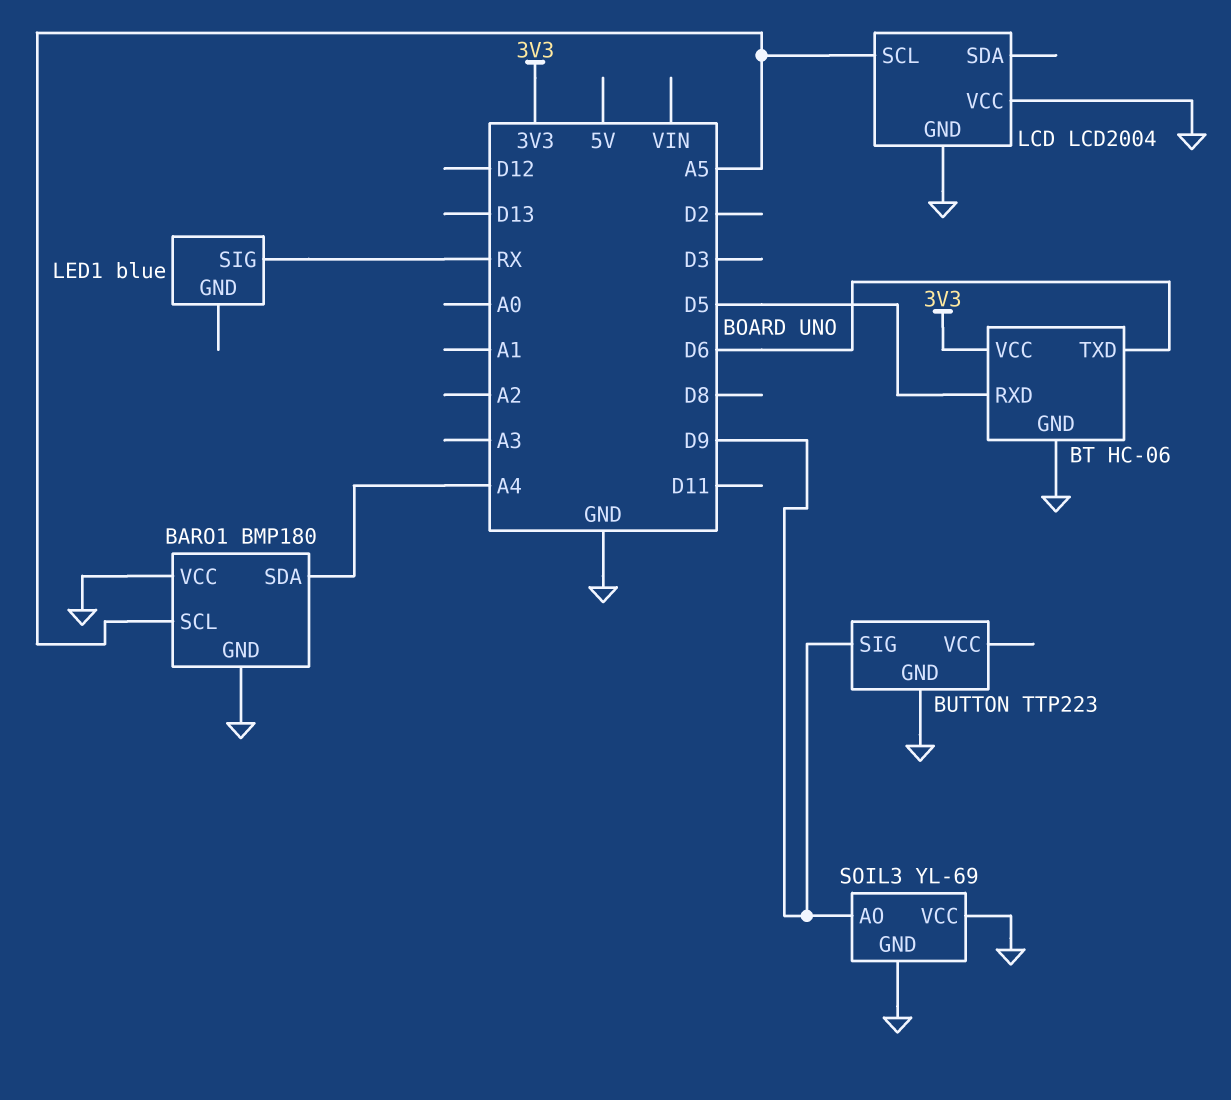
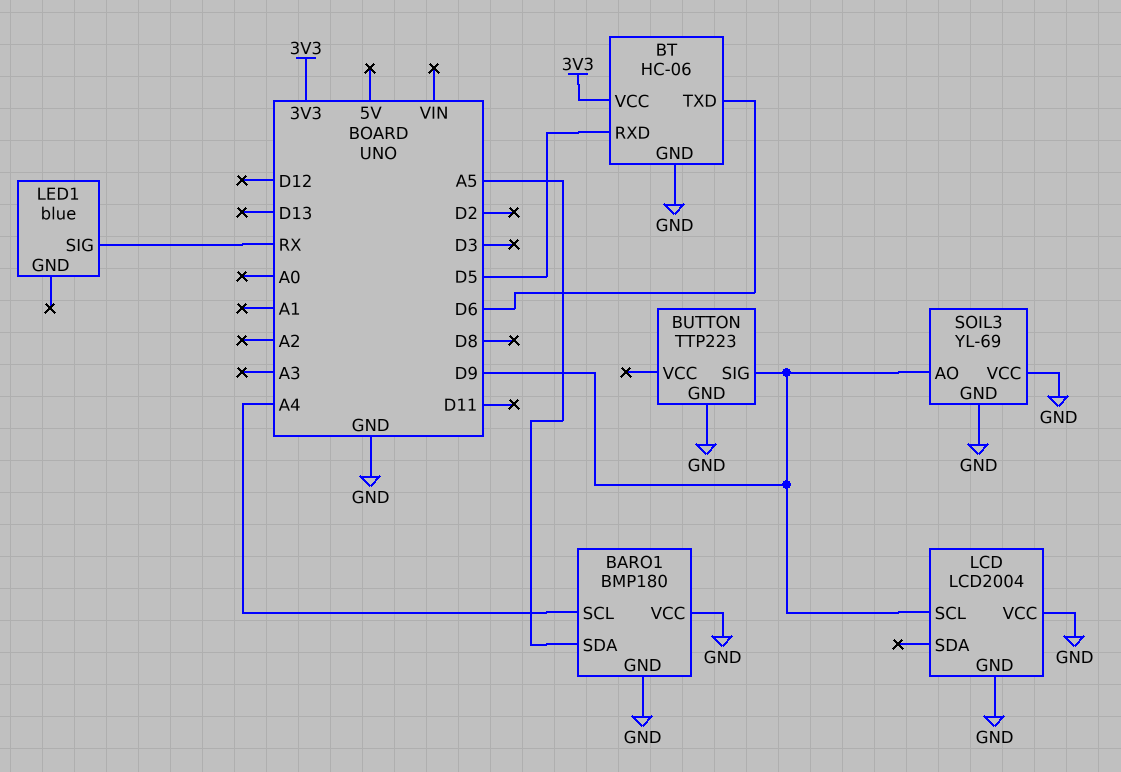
BARO1 pin SCL: A5 -> A4
BARO1 pin SDA: A4 -> A5
LCD pin SCL: A5 -> D9

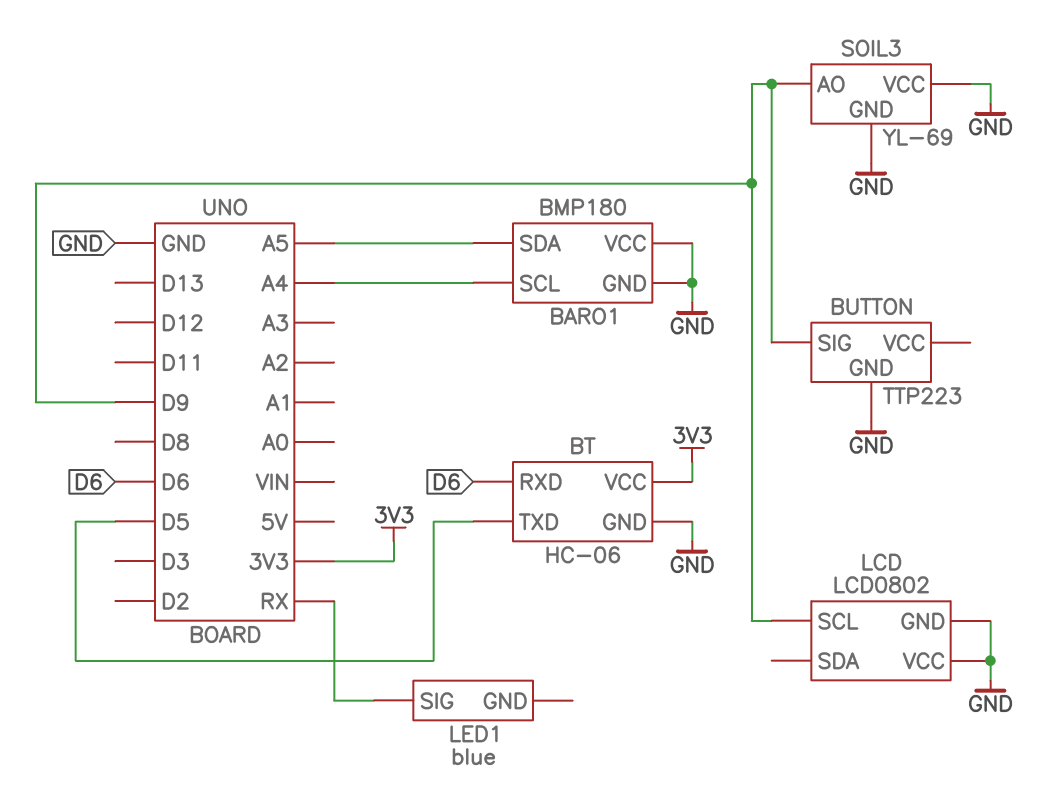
BT pin RXD: D5 -> D6
BT pin TXD: D6 -> D5
LCD: LCD2004 -> LCD0802

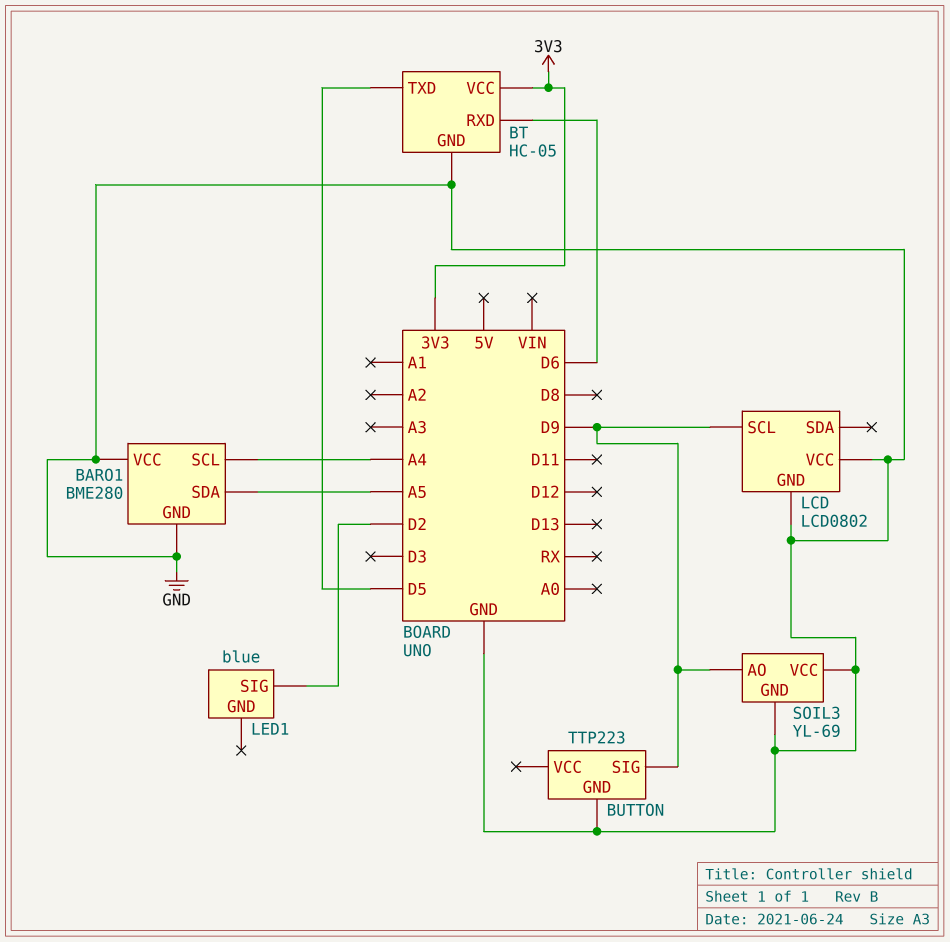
BARO1: BMP180 -> BME280
BT: HC-06 -> HC-05
LED1 pin SIG: RX -> D2

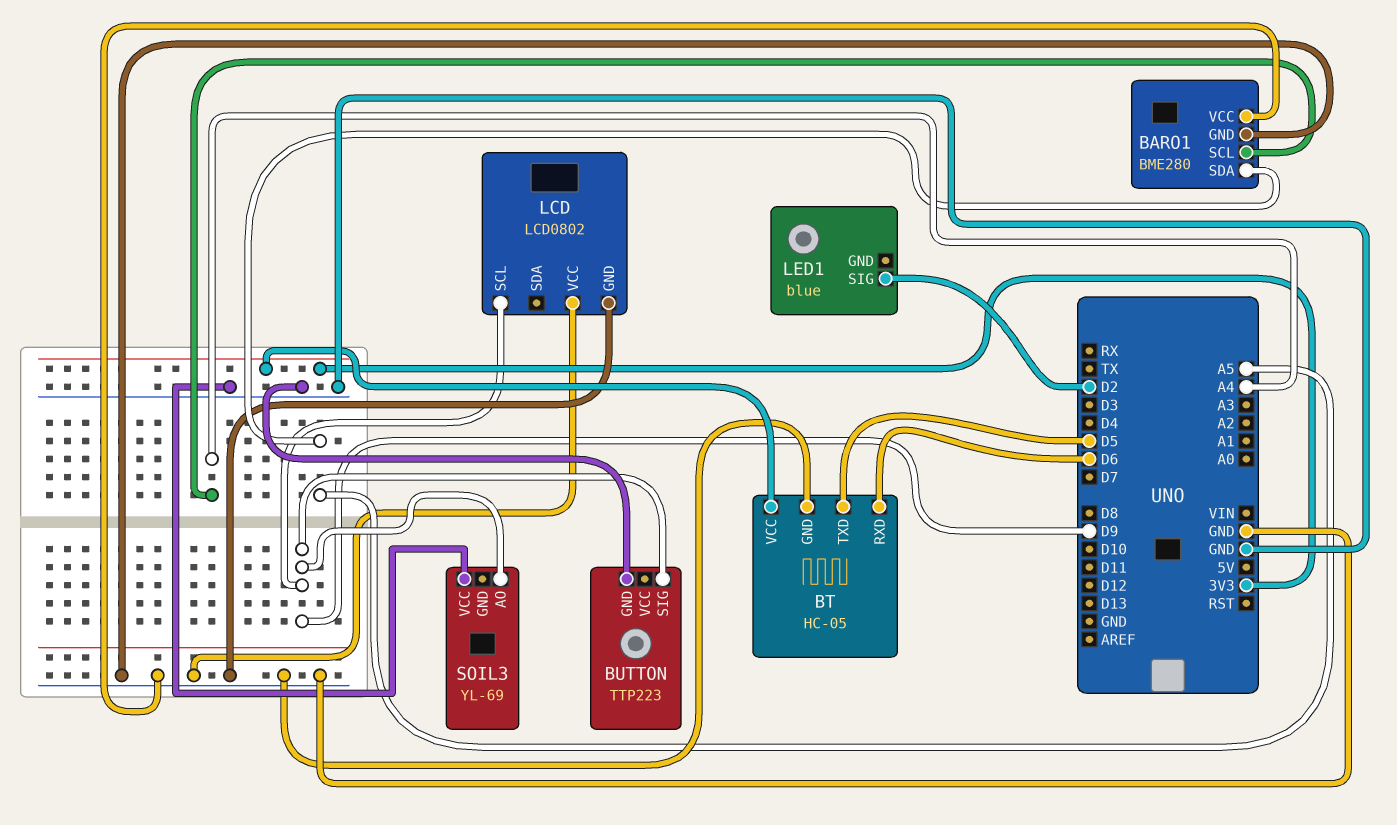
SOIL3 pin GND: GND -> none

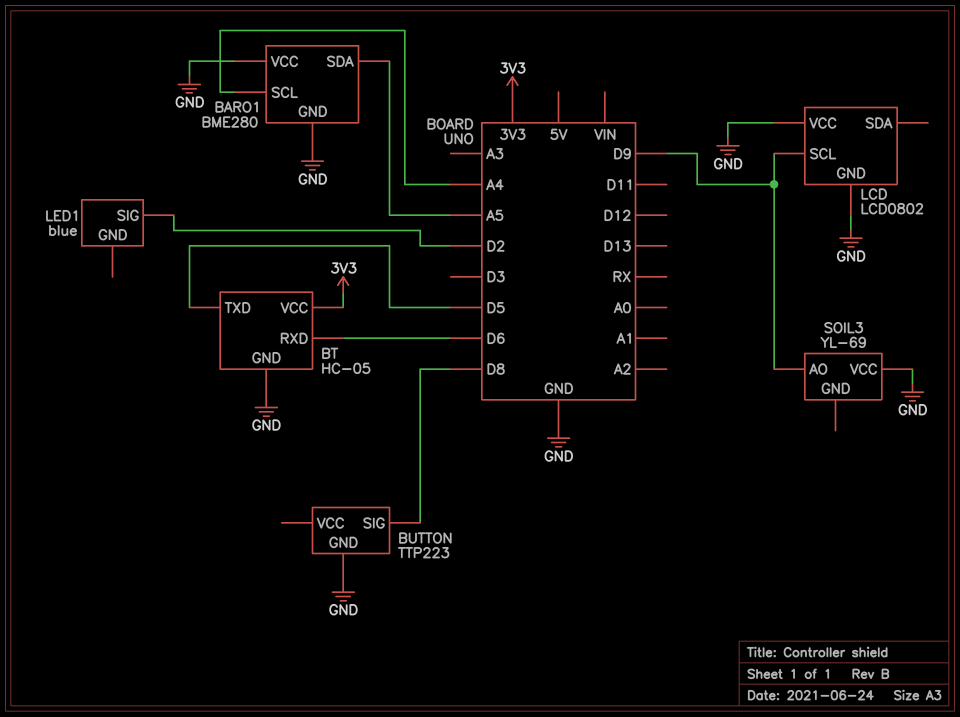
BUTTON pin SIG: D9 -> D8

